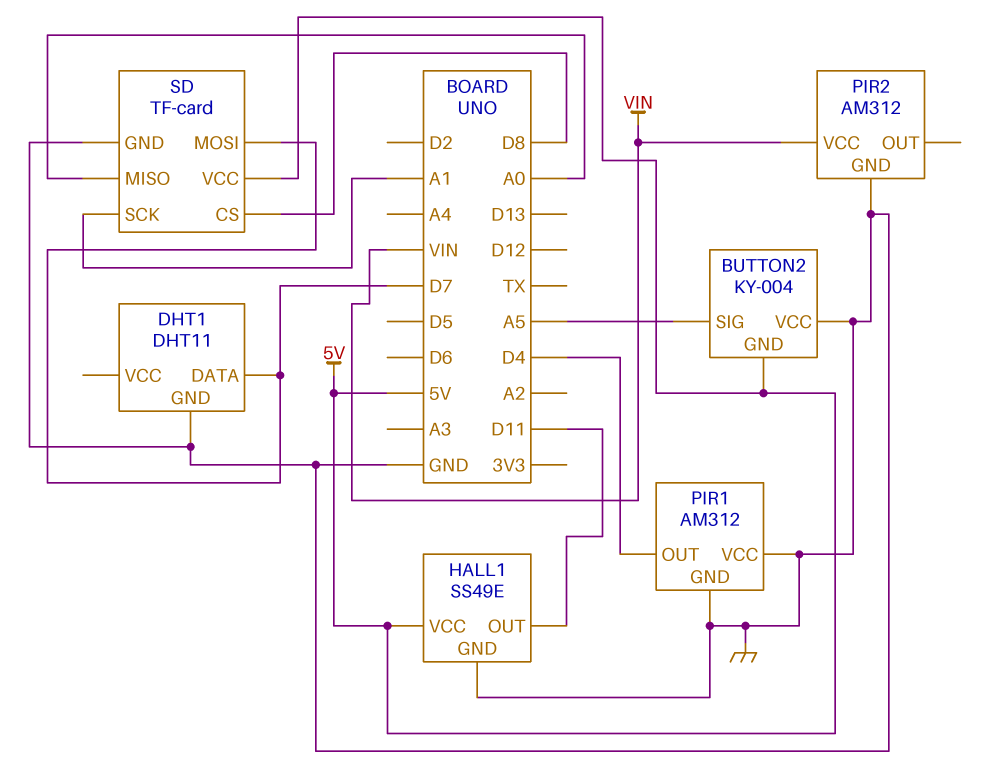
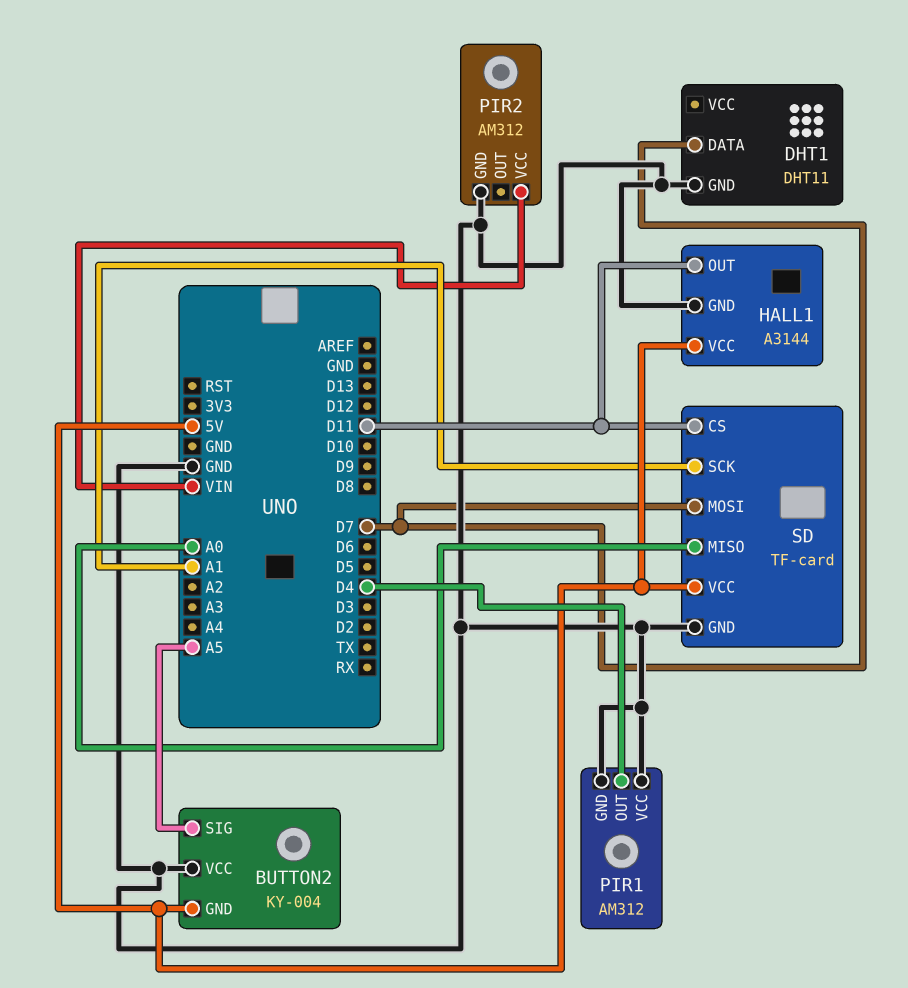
HALL1: SS49E -> A3144
SD pin CS: D8 -> D11

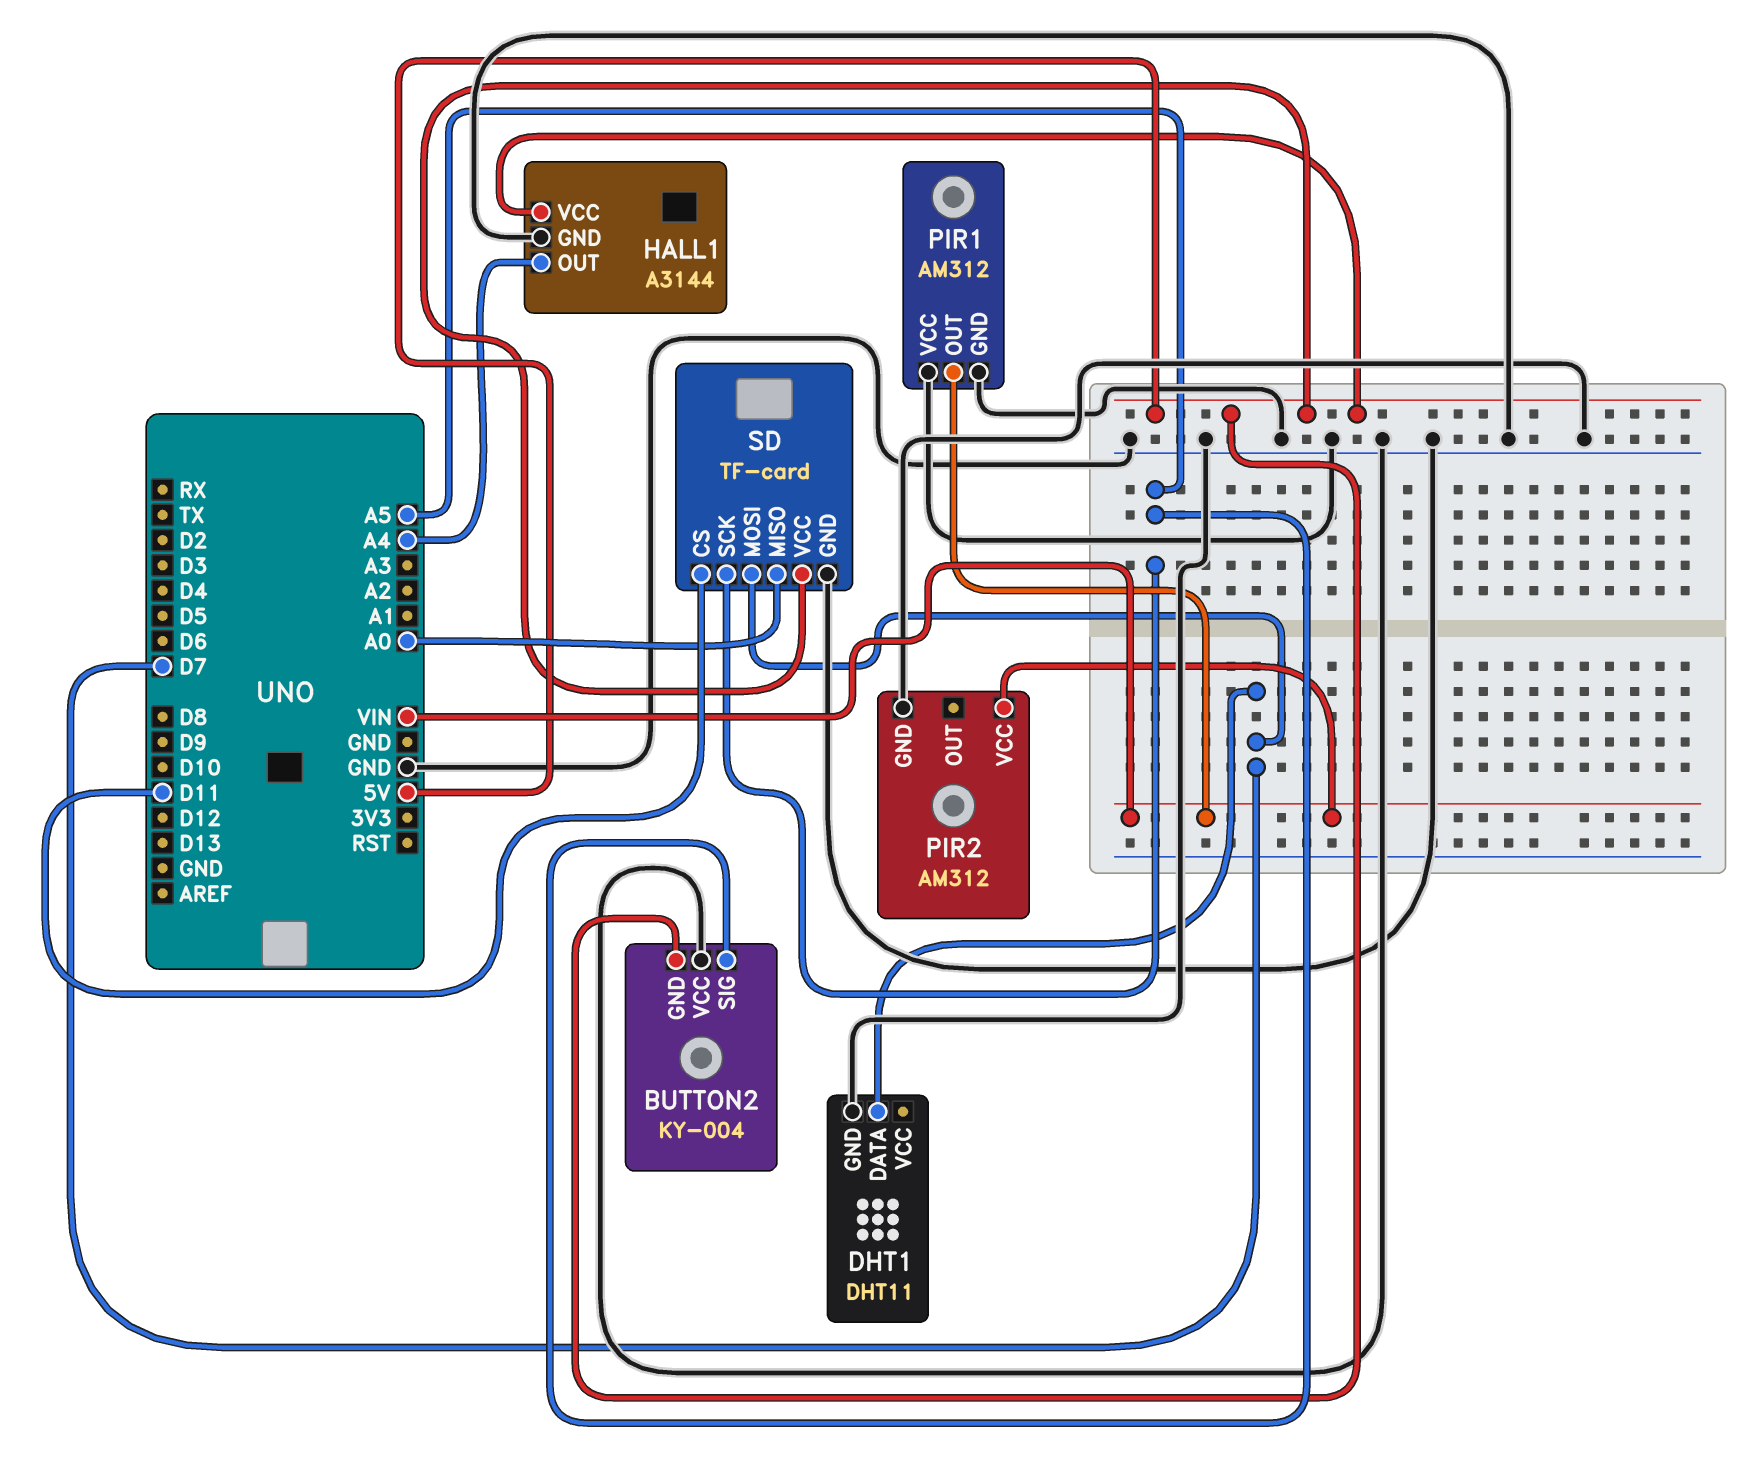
HALL1 pin OUT: D11 -> A4
PIR1 pin OUT: D4 -> VIN
SD pin SCK: A1 -> A5

